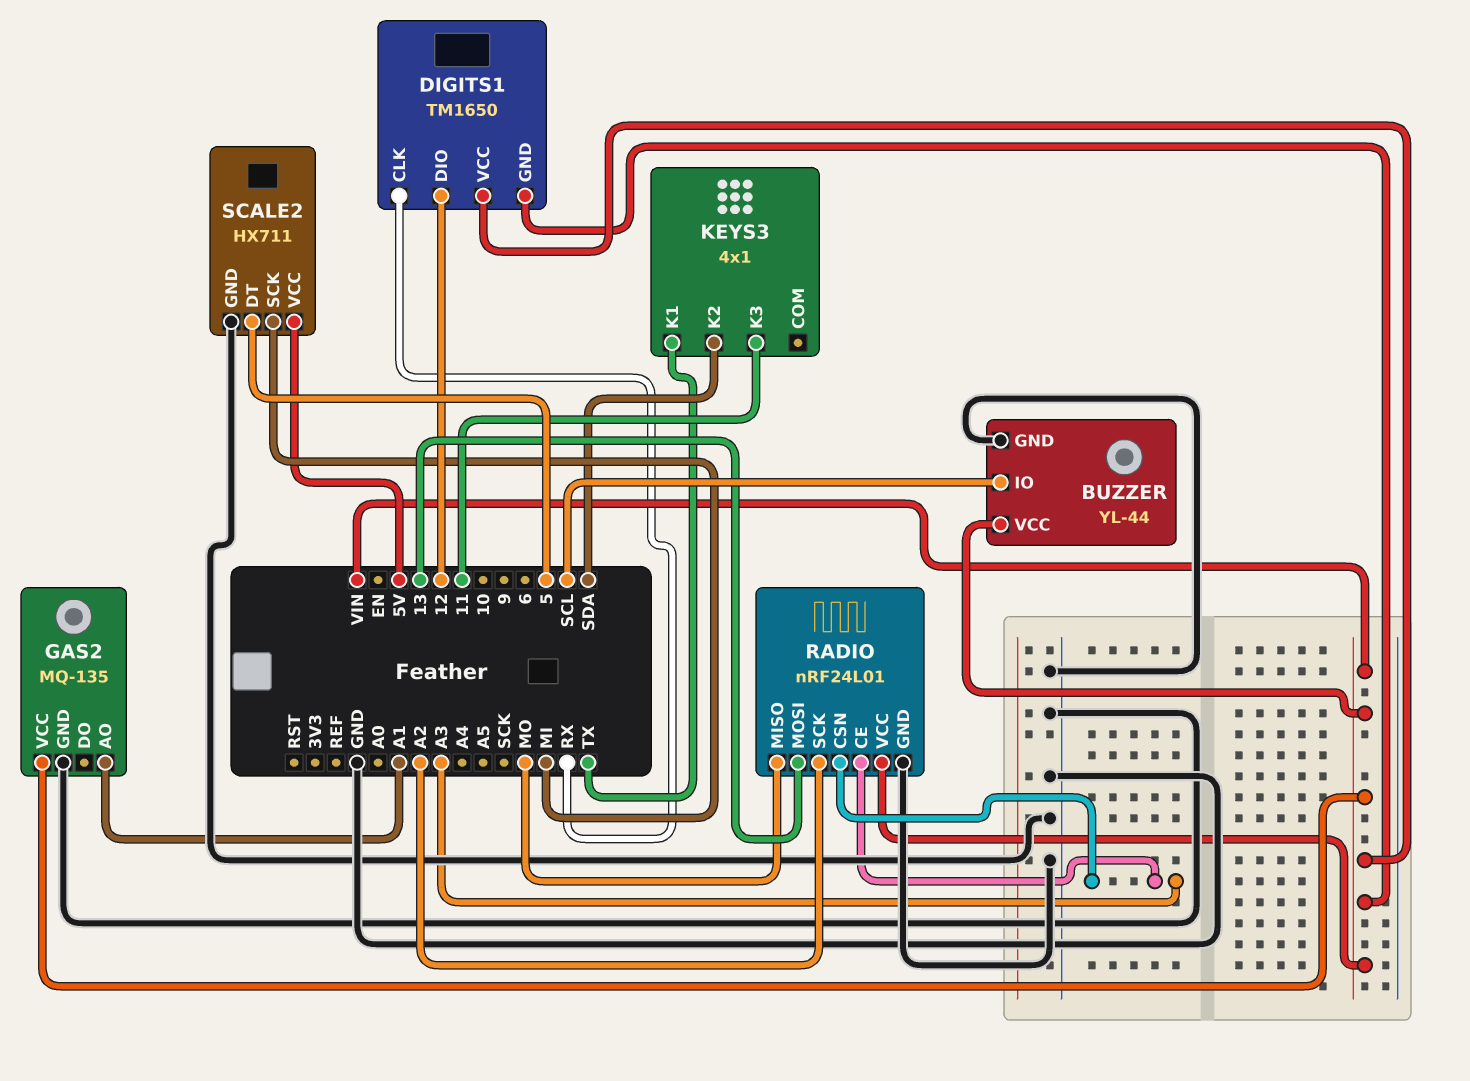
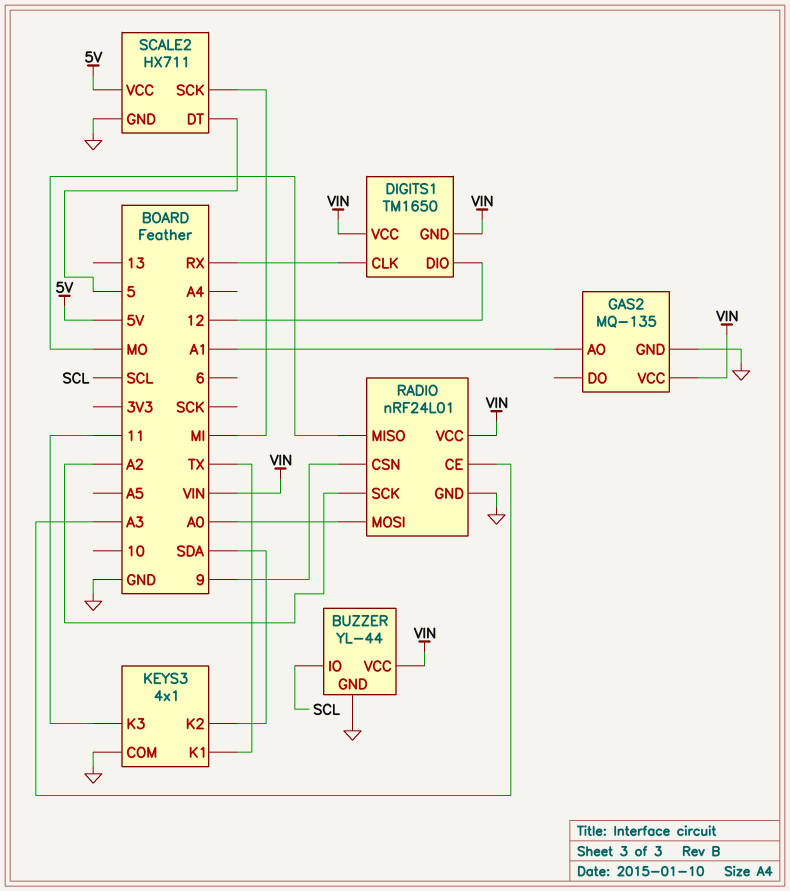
KEYS3 pin COM: none -> GND
RADIO pin CSN: A3 -> 9
RADIO pin MOSI: 13 -> A0

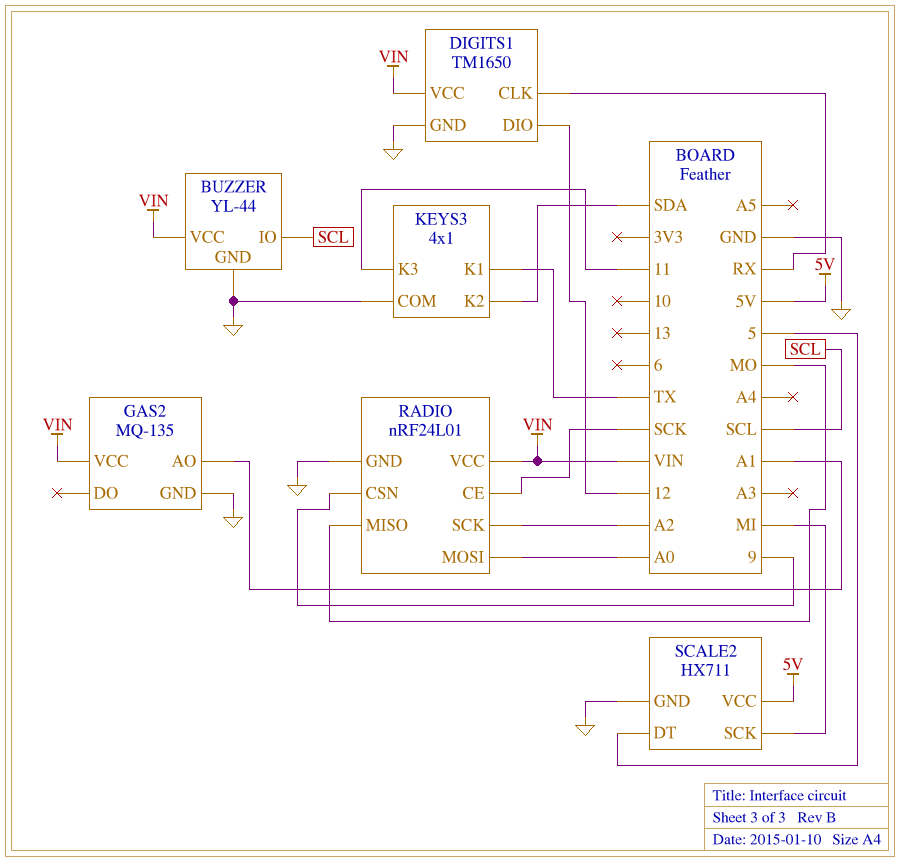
DIGITS1 pin GND: VIN -> GND
RADIO pin CE: A3 -> SCK

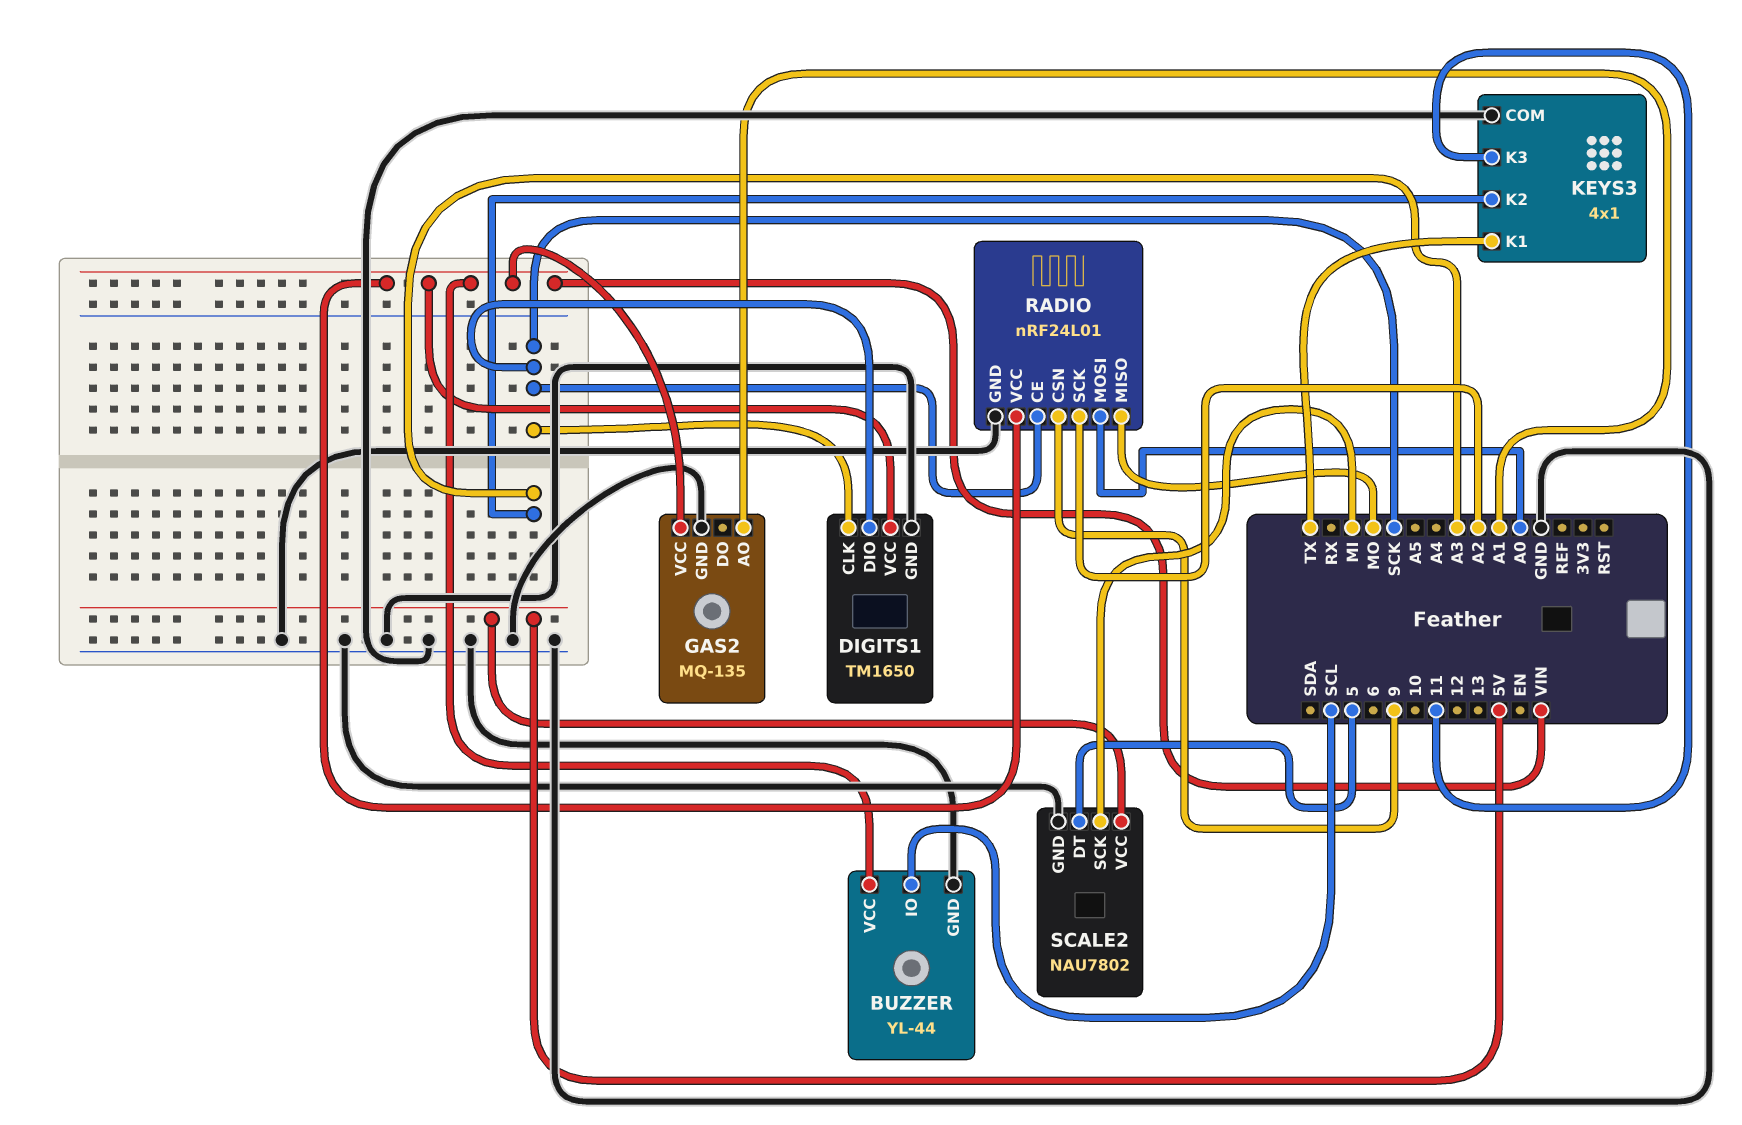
DIGITS1 pin CLK: RX -> SCK
DIGITS1 pin DIO: 12 -> SCK
KEYS3 pin K2: SDA -> A3
SCALE2: HX711 -> NAU7802

